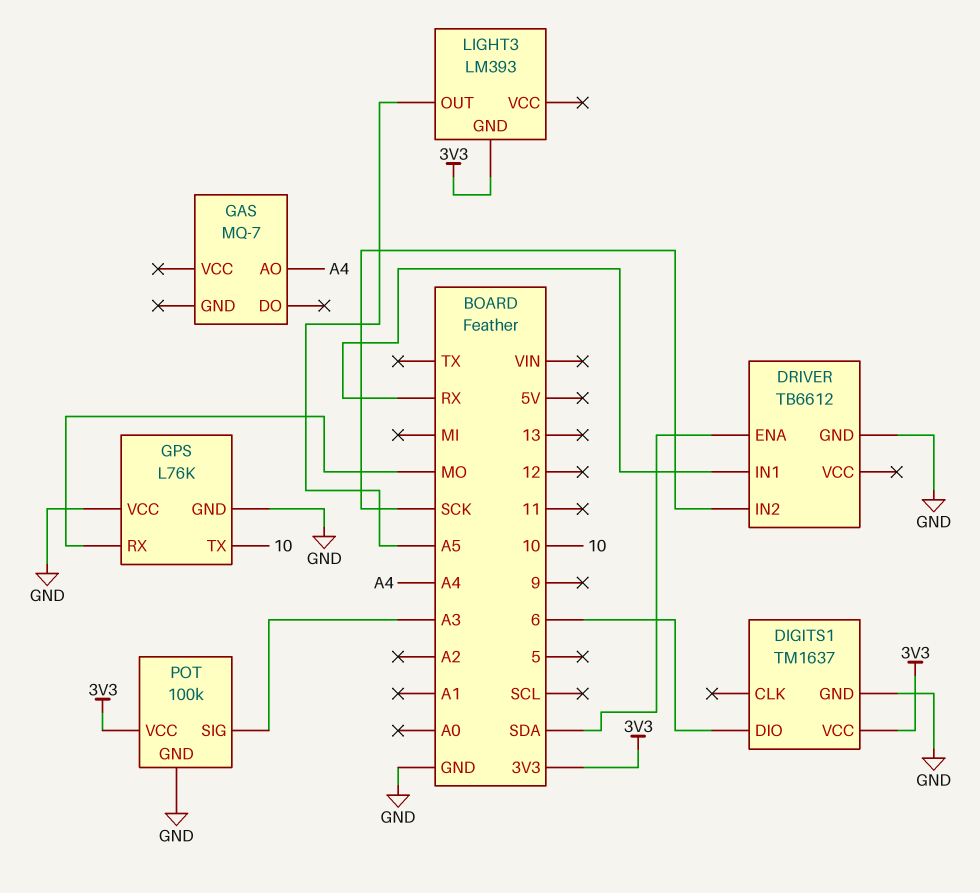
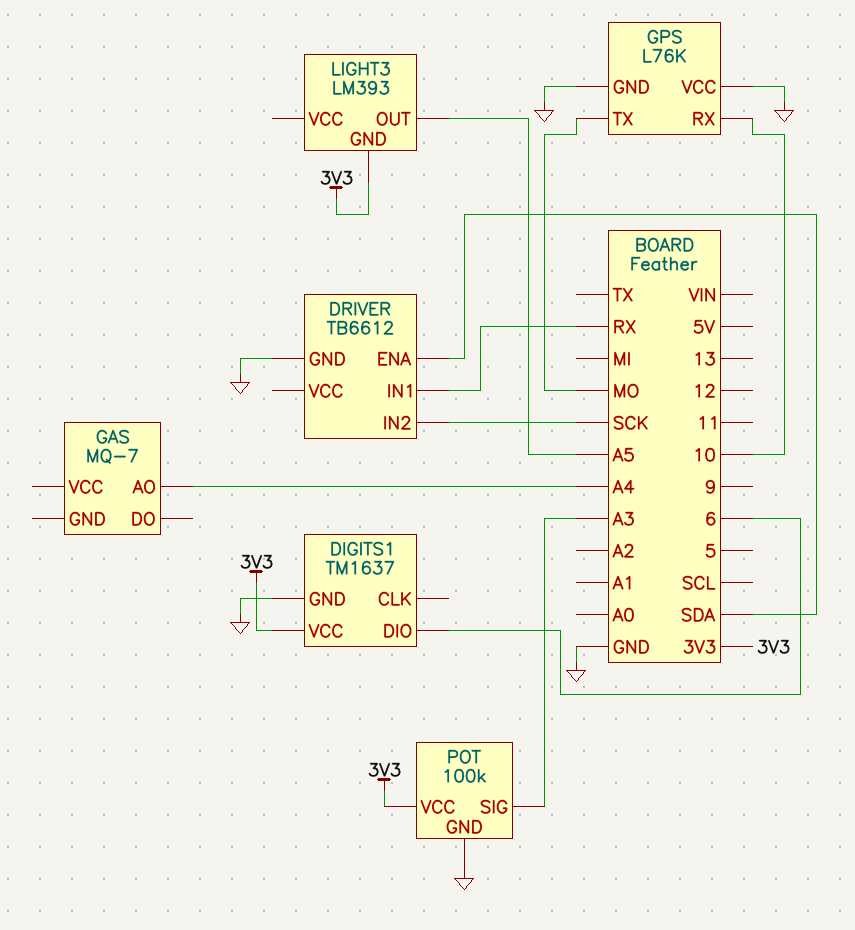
GPS pin RX: MO -> 10
GPS pin TX: 10 -> MO

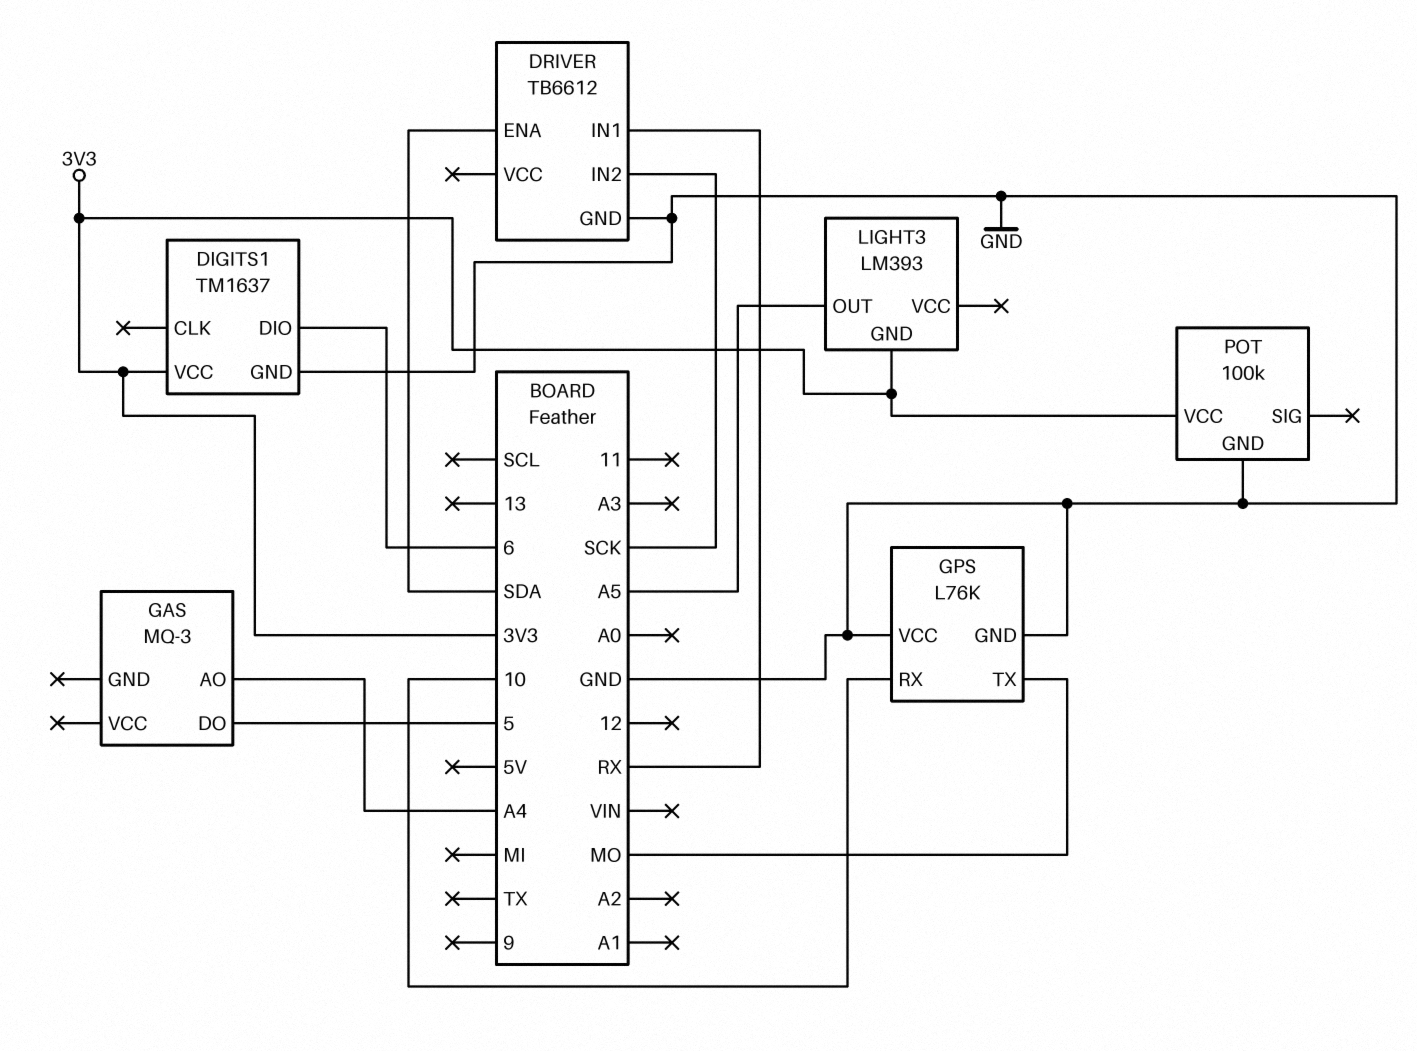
GAS: MQ-7 -> MQ-3
GAS pin DO: none -> 5
POT pin SIG: A3 -> none

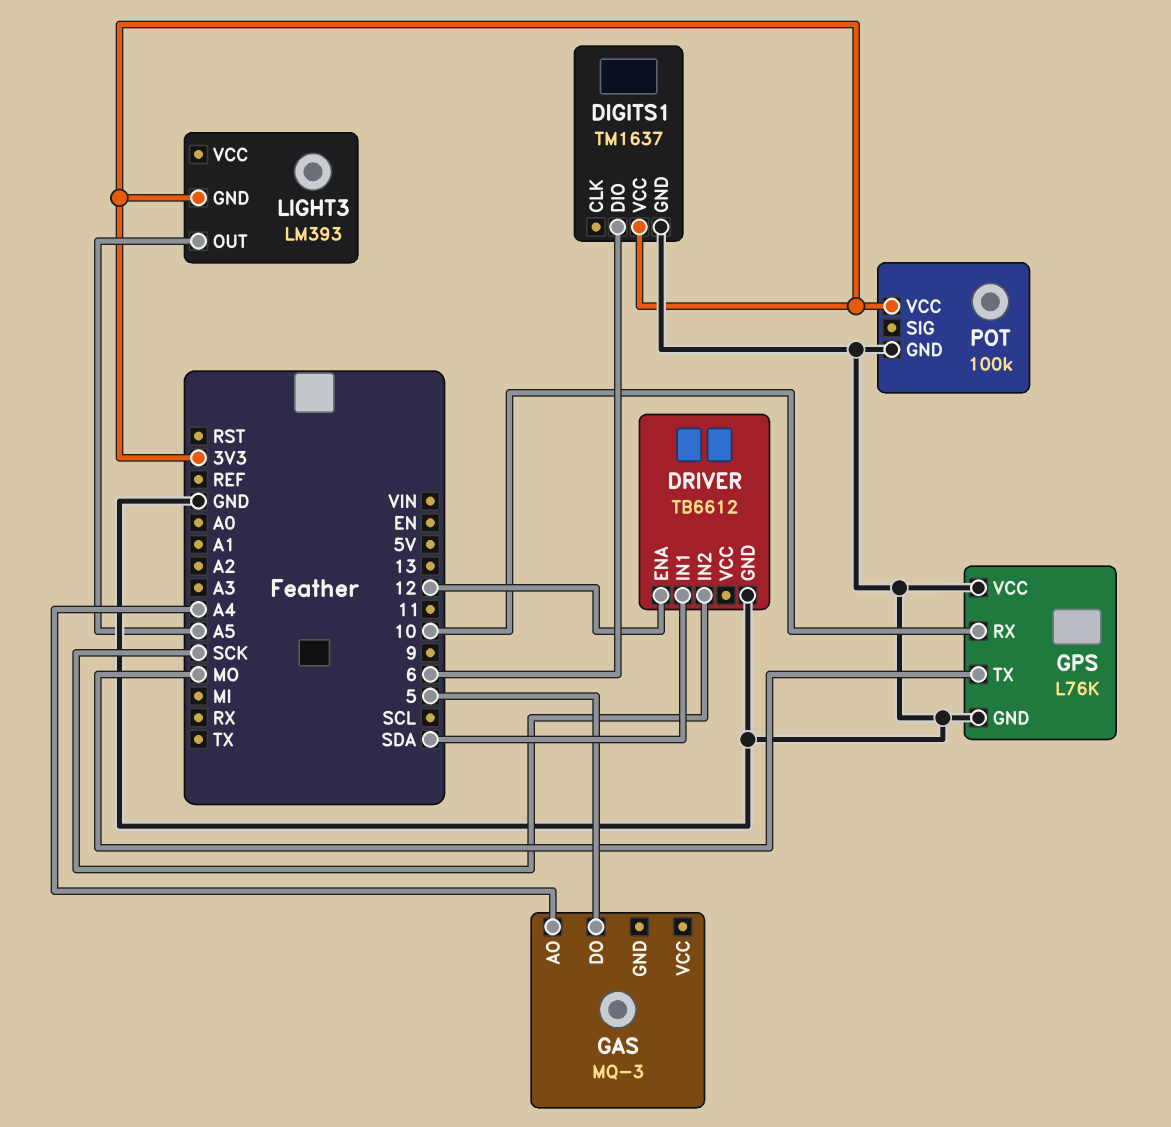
DRIVER pin ENA: SDA -> 12
DRIVER pin IN1: RX -> SDA

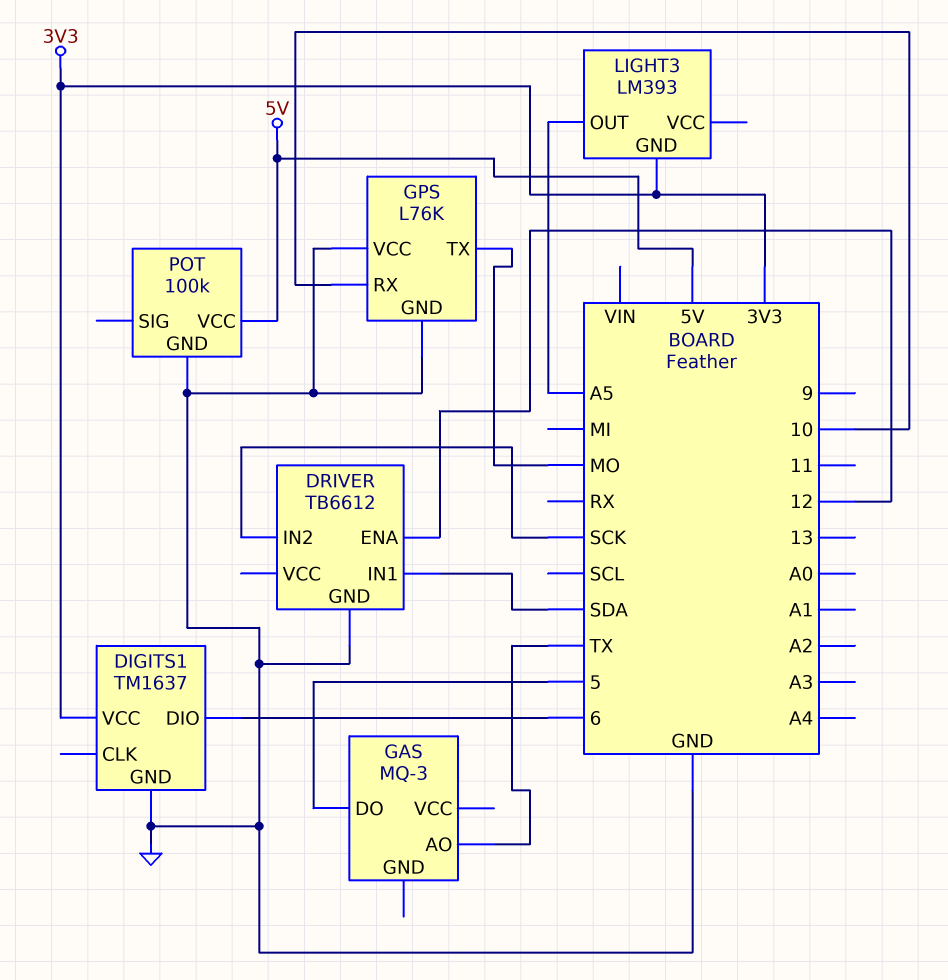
GAS pin AO: A4 -> TX
POT pin VCC: 3V3 -> 5V

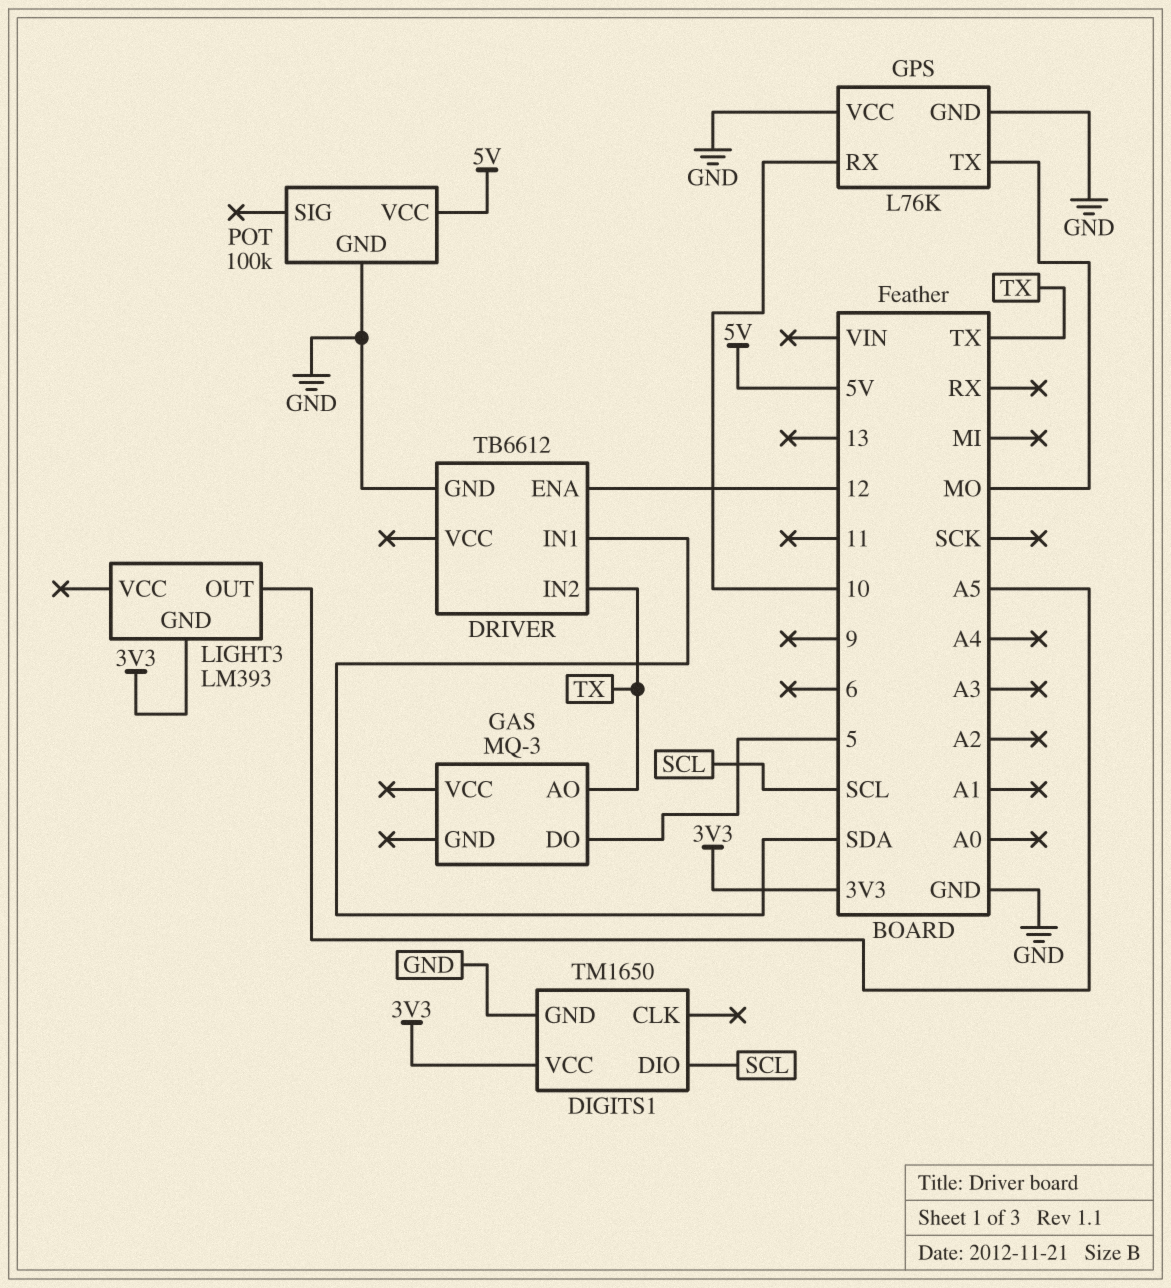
DIGITS1: TM1637 -> TM1650
DIGITS1 pin DIO: 6 -> SCL
DRIVER pin IN2: SCK -> TX

